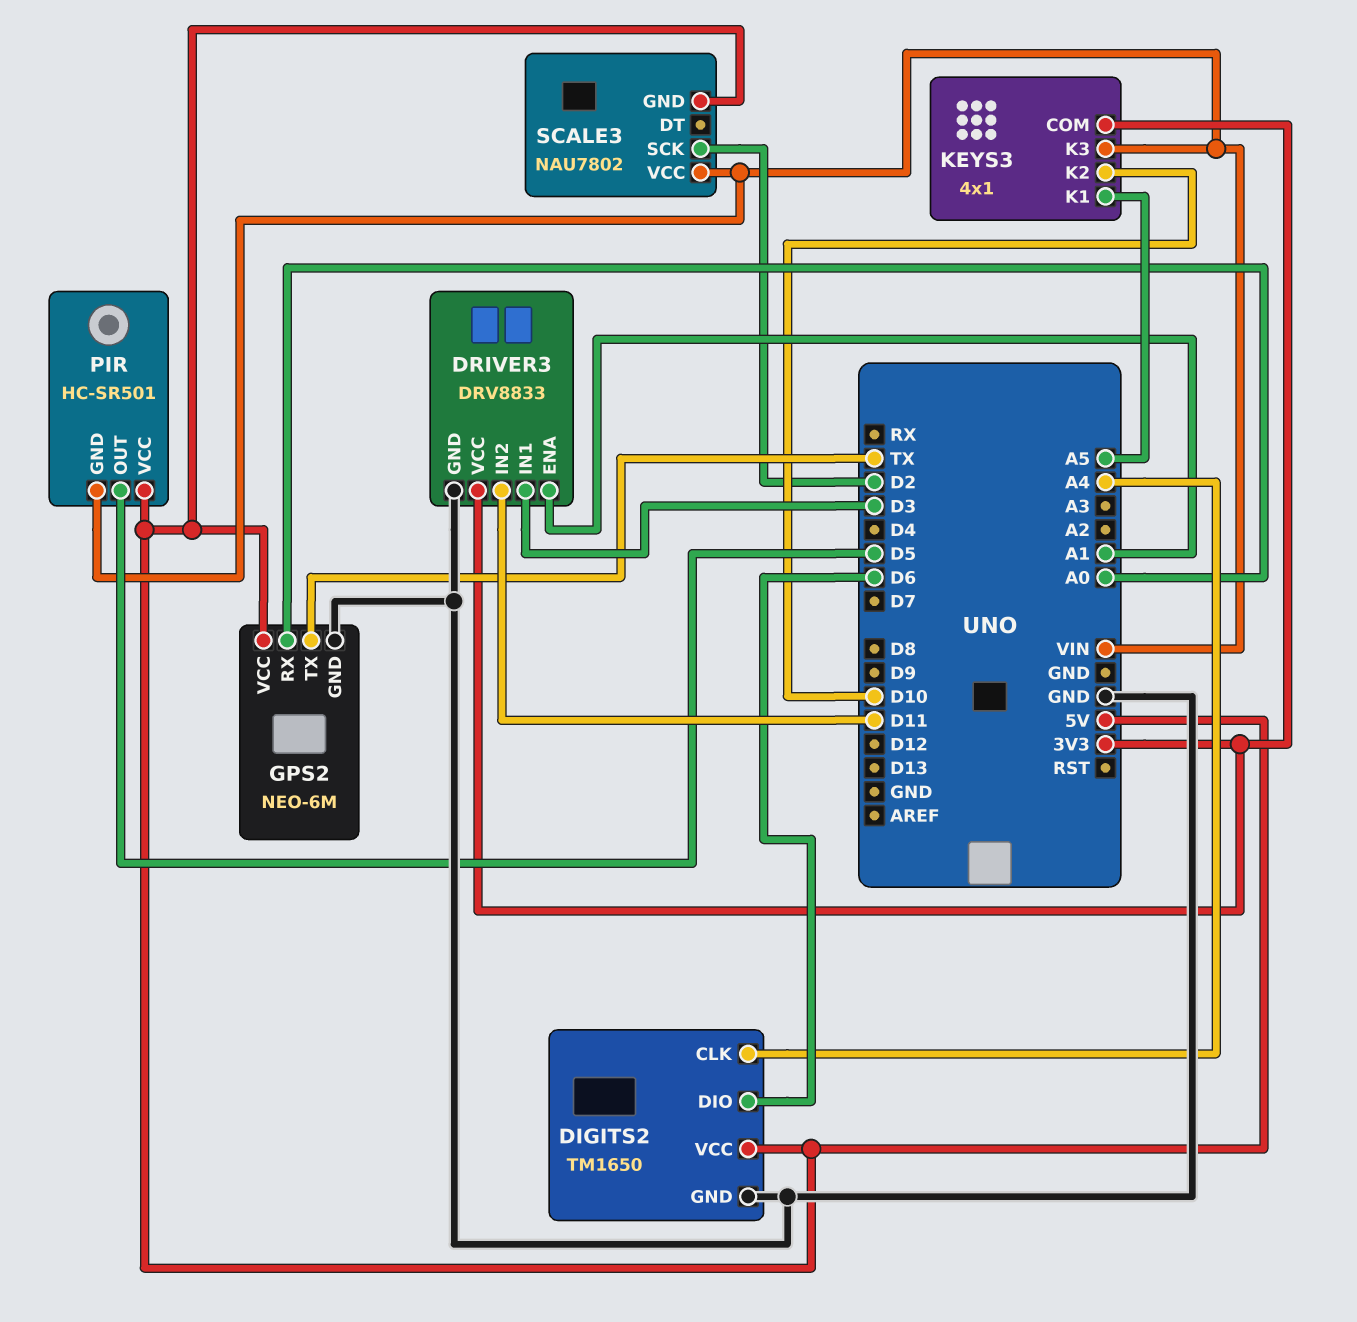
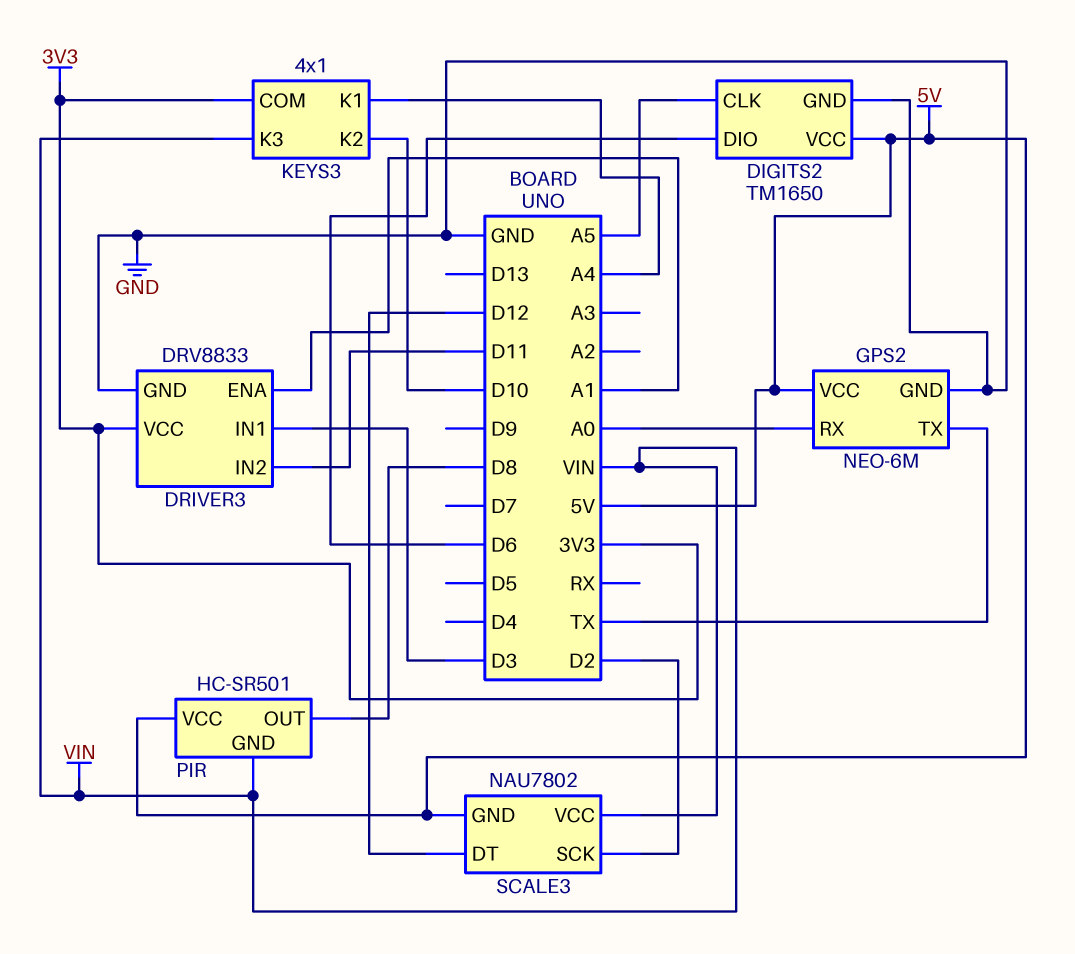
DIGITS2 pin CLK: A4 -> A5
KEYS3 pin K1: A5 -> A4
PIR pin OUT: D5 -> D8
SCALE3 pin DT: none -> D12

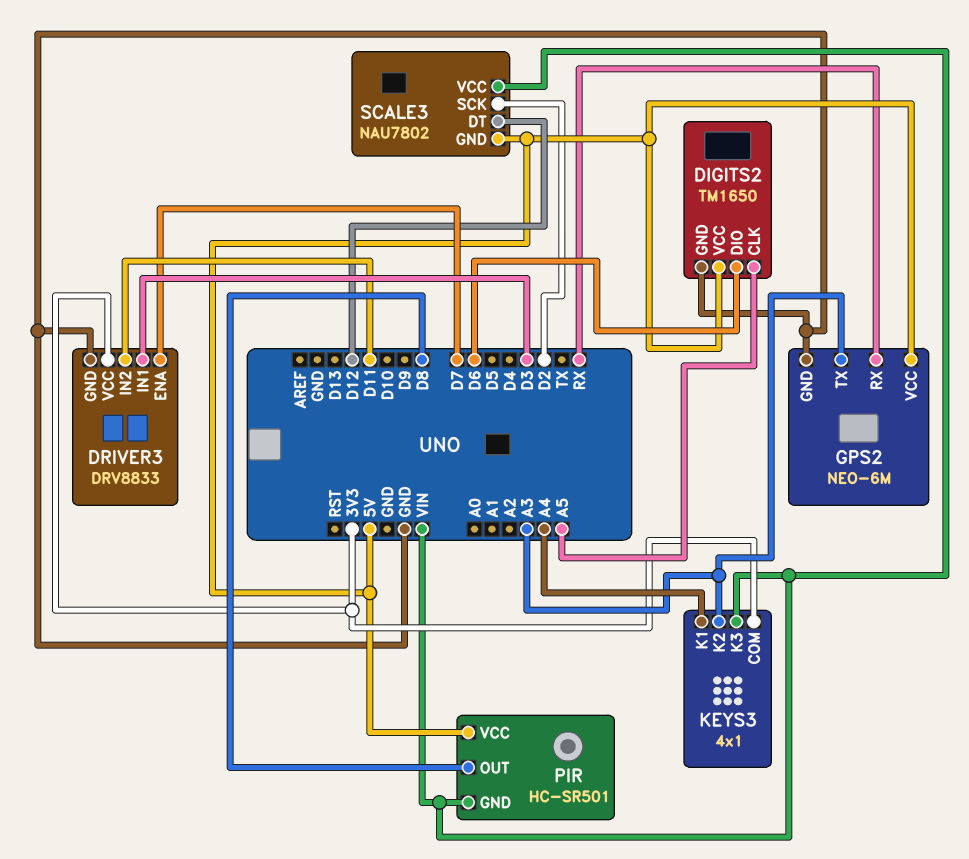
DRIVER3 pin ENA: A1 -> D7
GPS2 pin RX: A0 -> RX
GPS2 pin TX: TX -> A3
KEYS3 pin K2: D10 -> A3

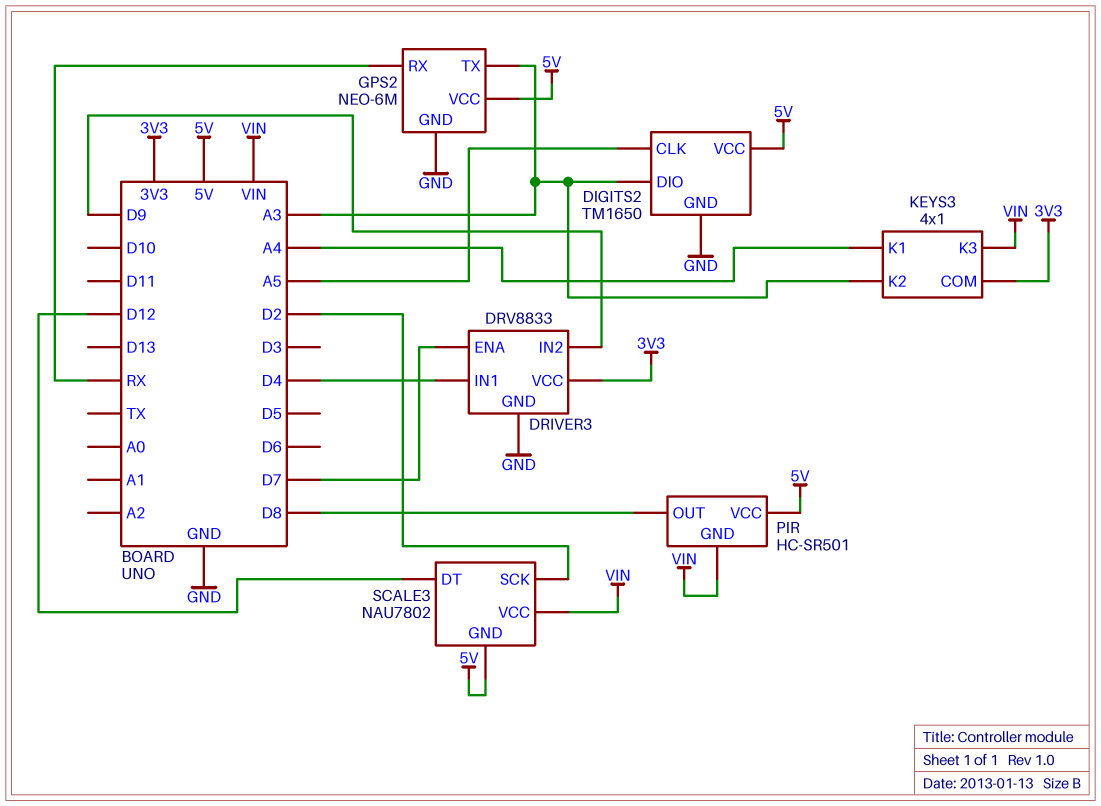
DIGITS2 pin DIO: D6 -> A3
DRIVER3 pin IN1: D3 -> D4
DRIVER3 pin IN2: D11 -> D9

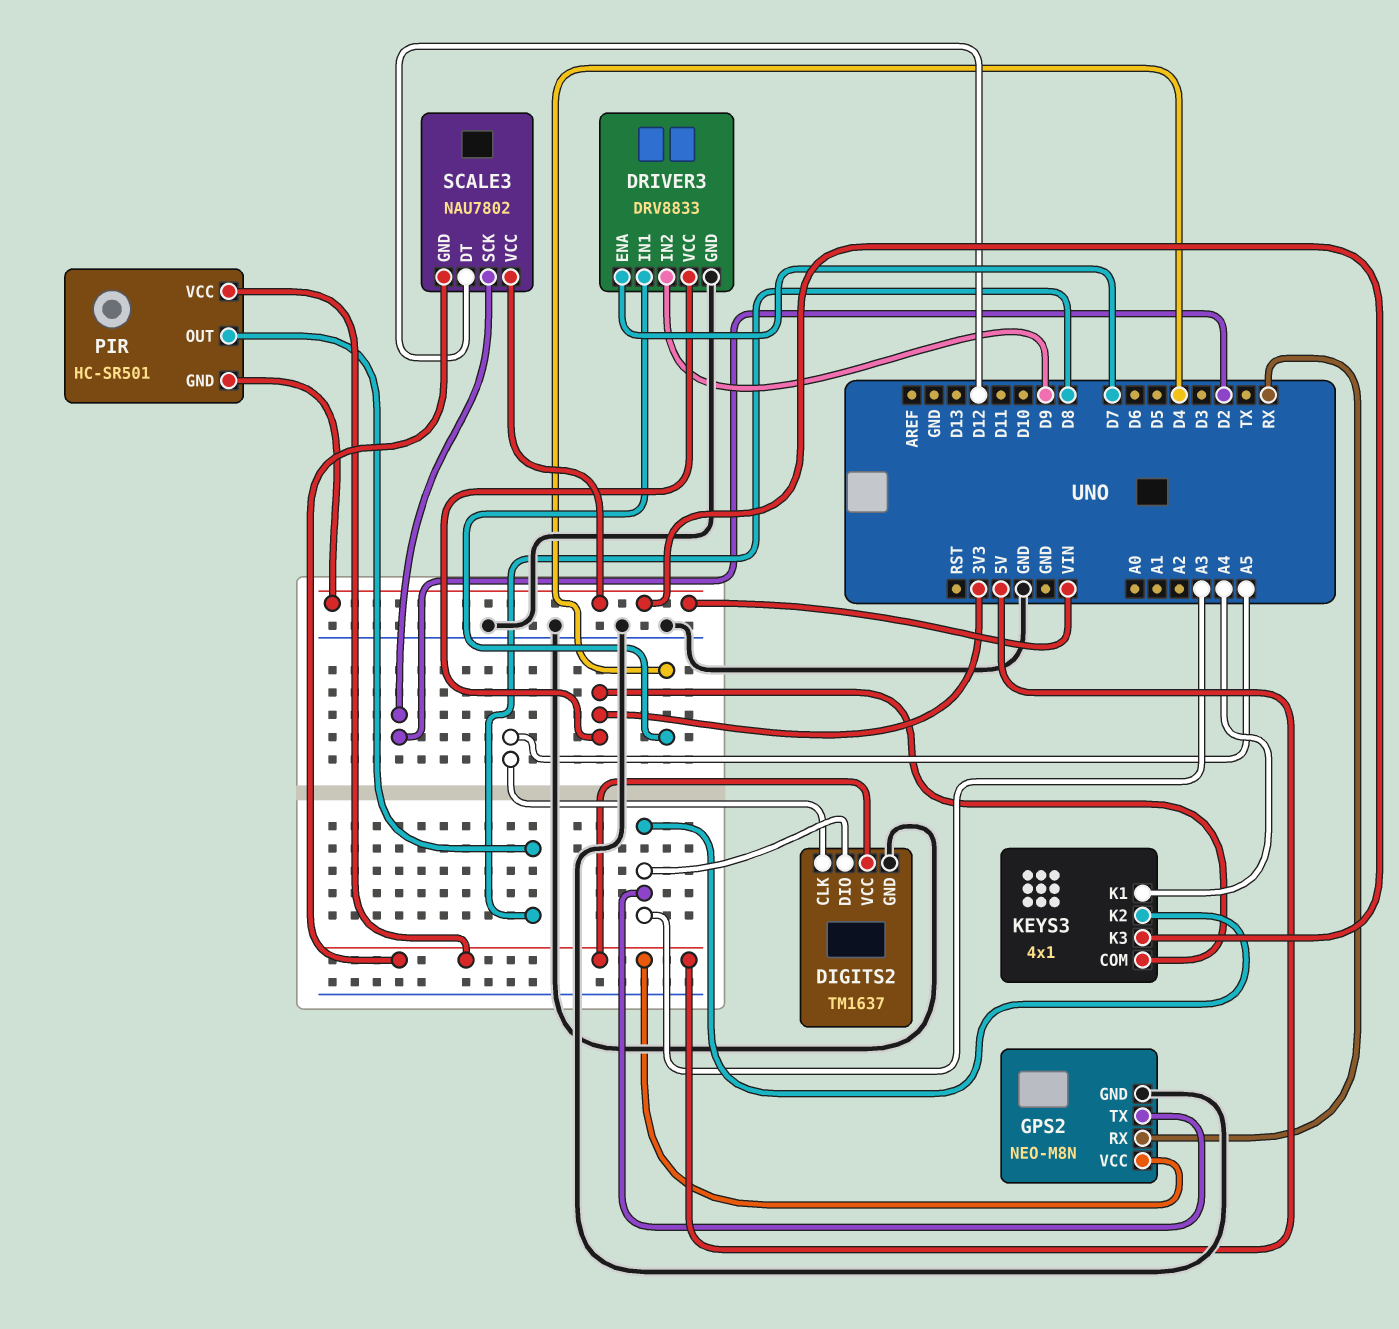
DIGITS2: TM1650 -> TM1637
GPS2: NEO-6M -> NEO-M8N

